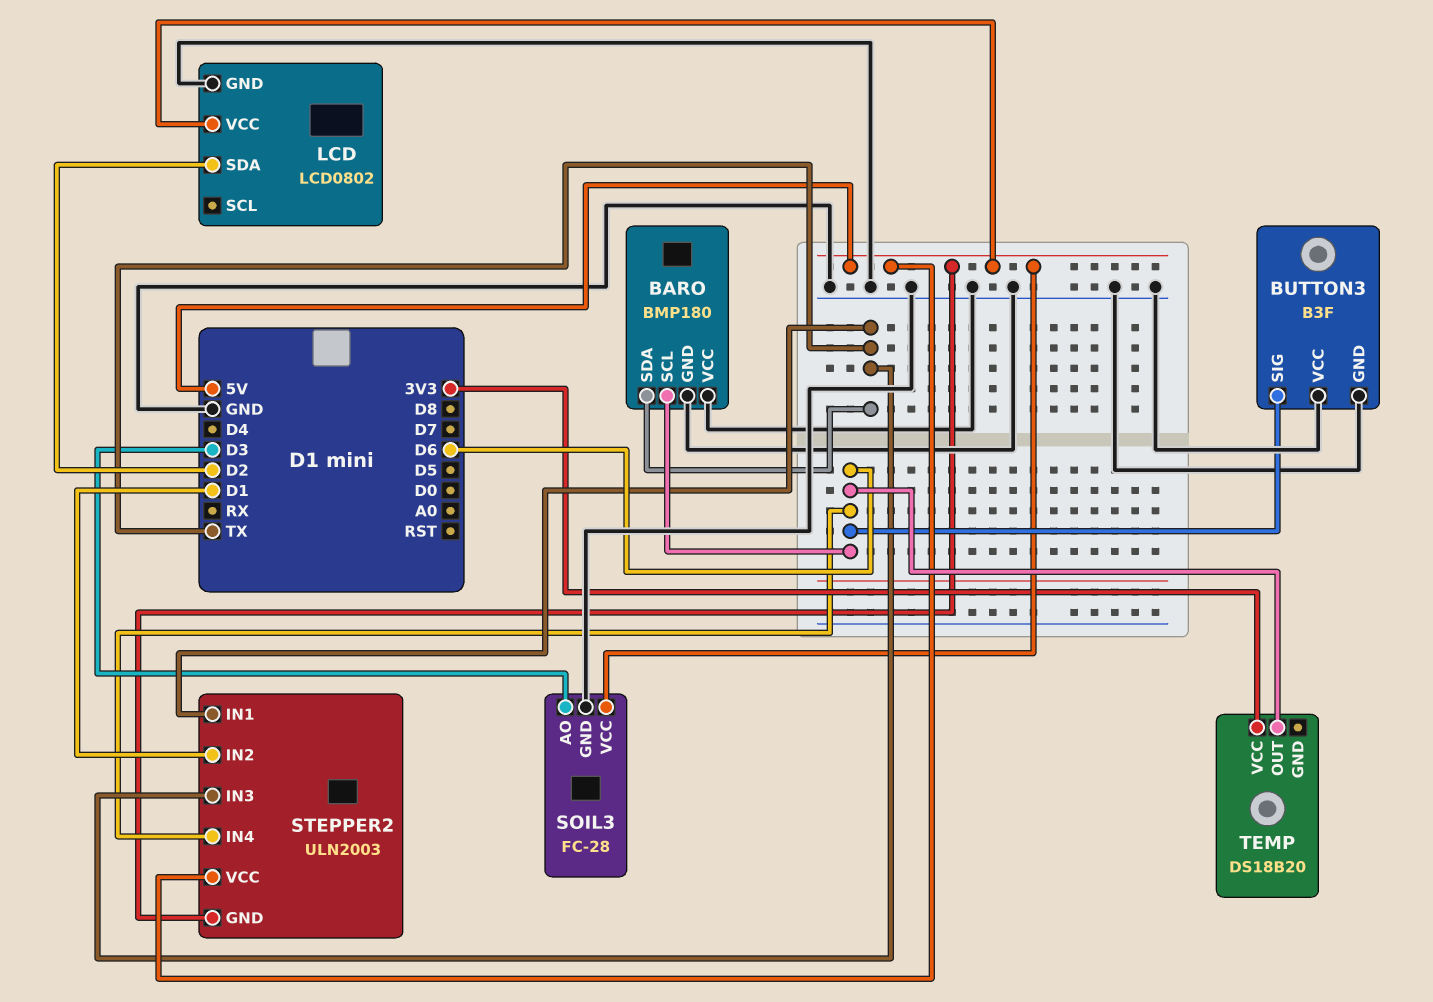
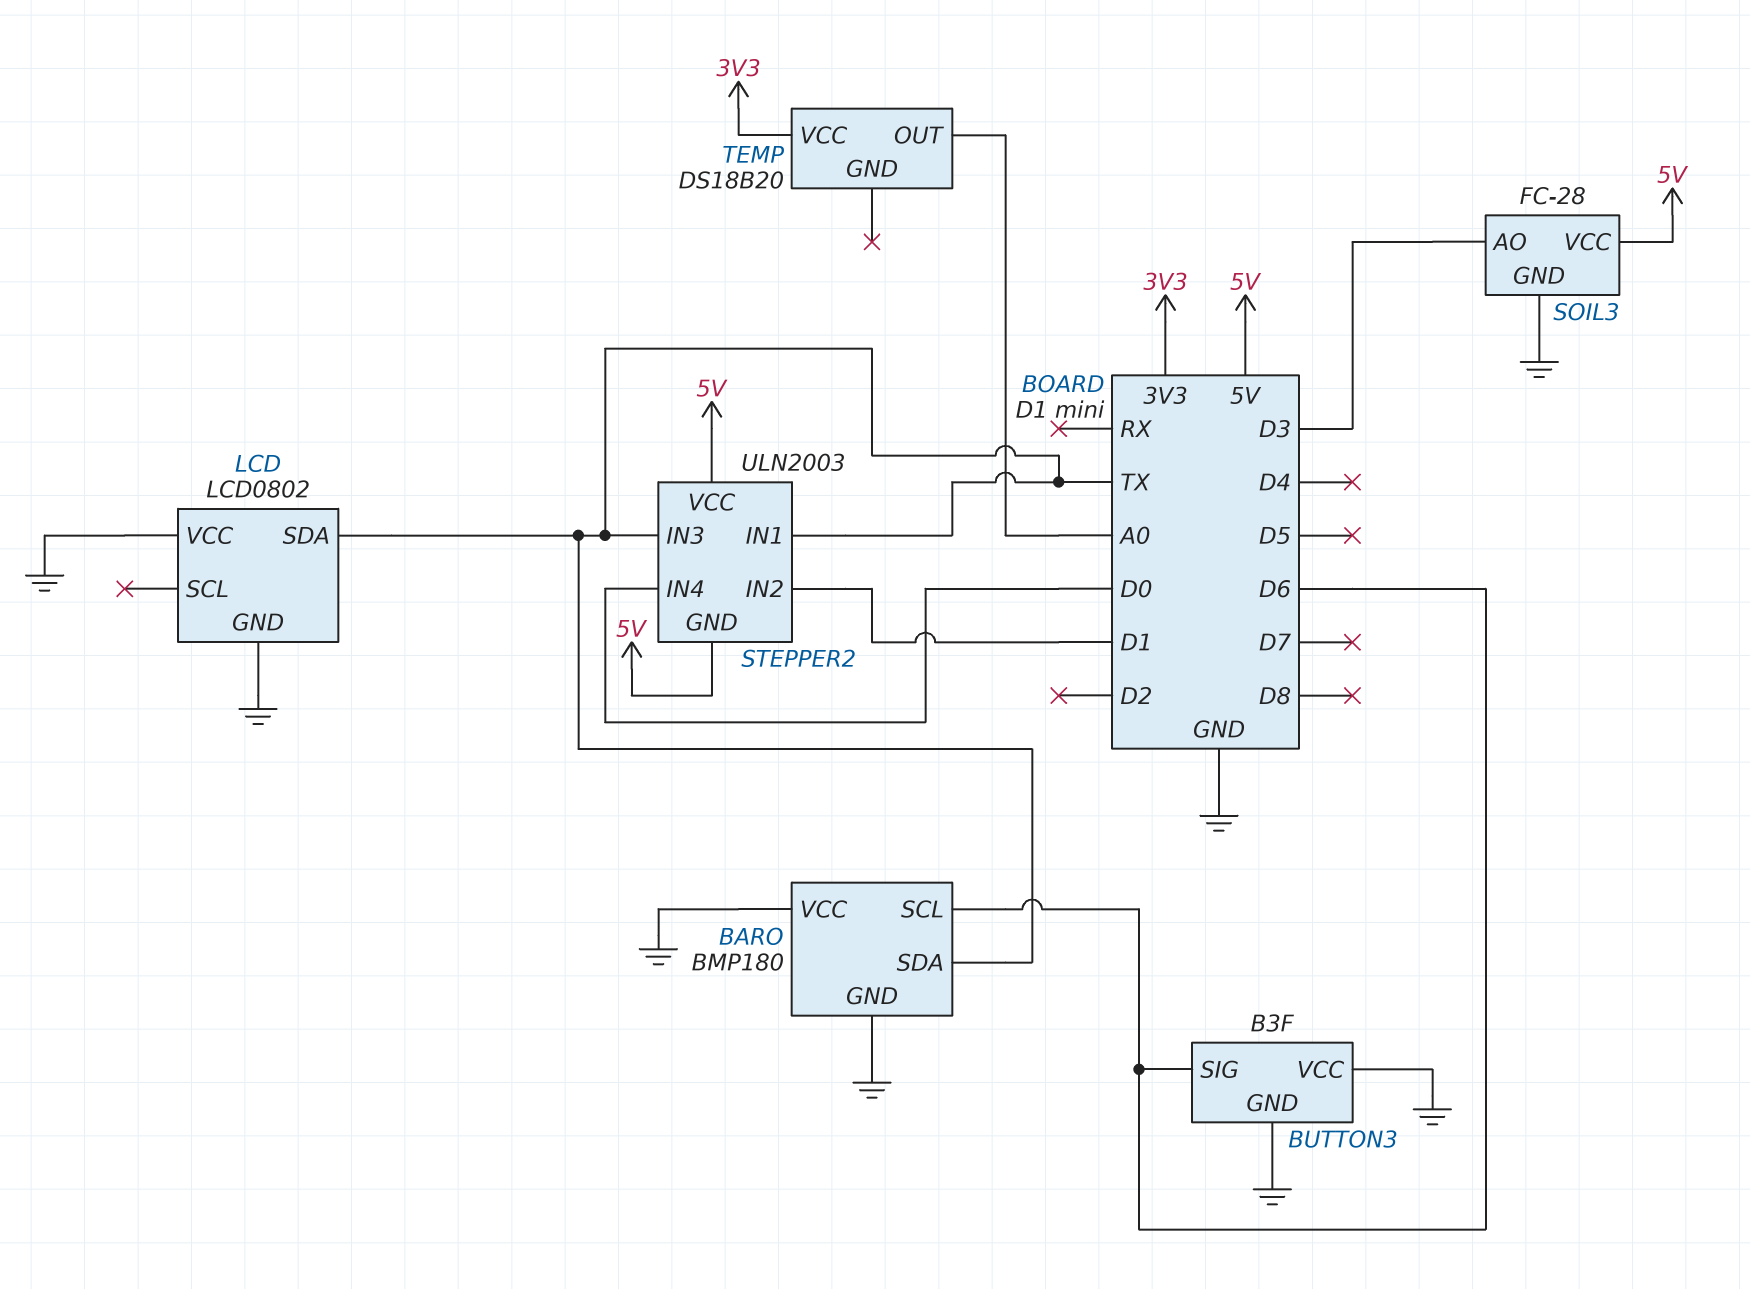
LCD pin SDA: D2 -> TX
LCD pin VCC: 5V -> GND
STEPPER2 pin IN4: D6 -> D0
TEMP pin OUT: D6 -> A0

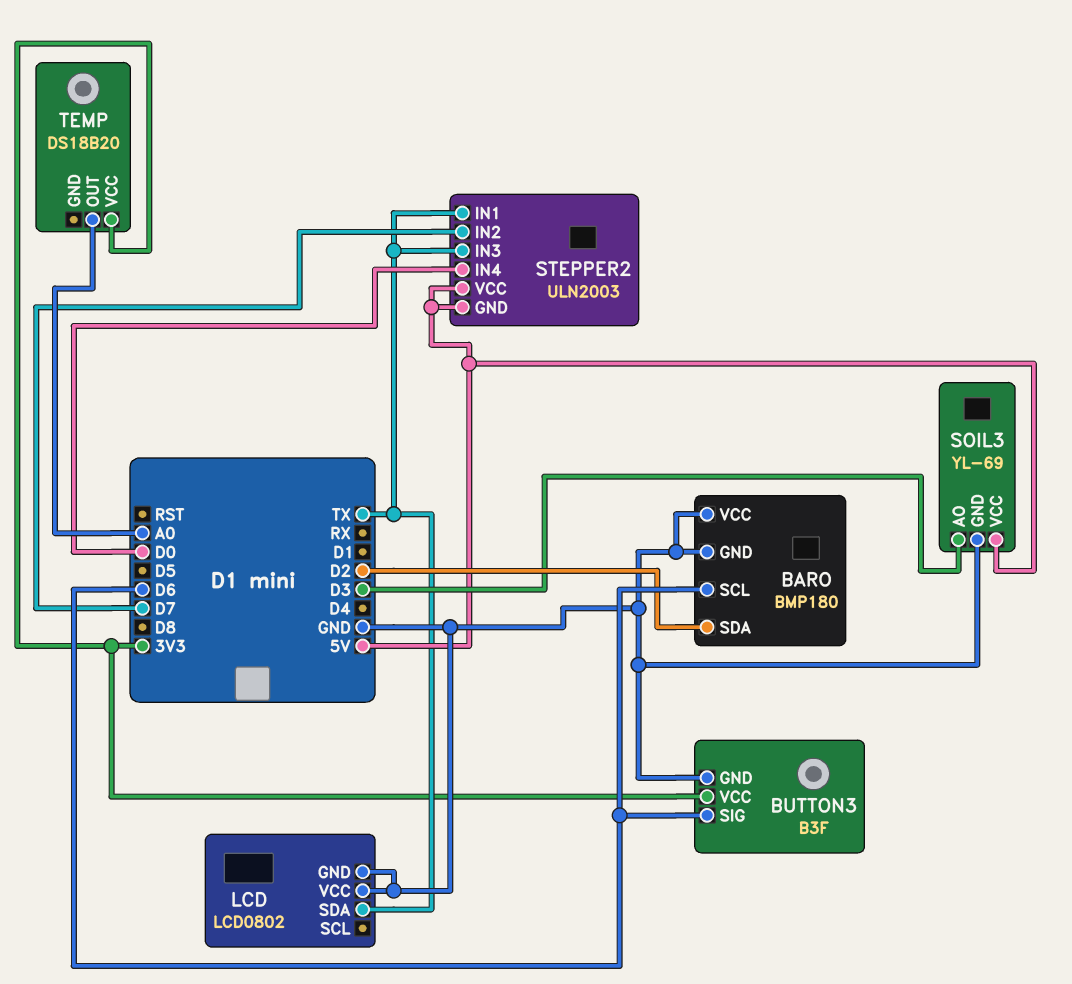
BARO pin SDA: TX -> D2
BUTTON3 pin VCC: GND -> 3V3
SOIL3: FC-28 -> YL-69
STEPPER2 pin IN2: D1 -> D7

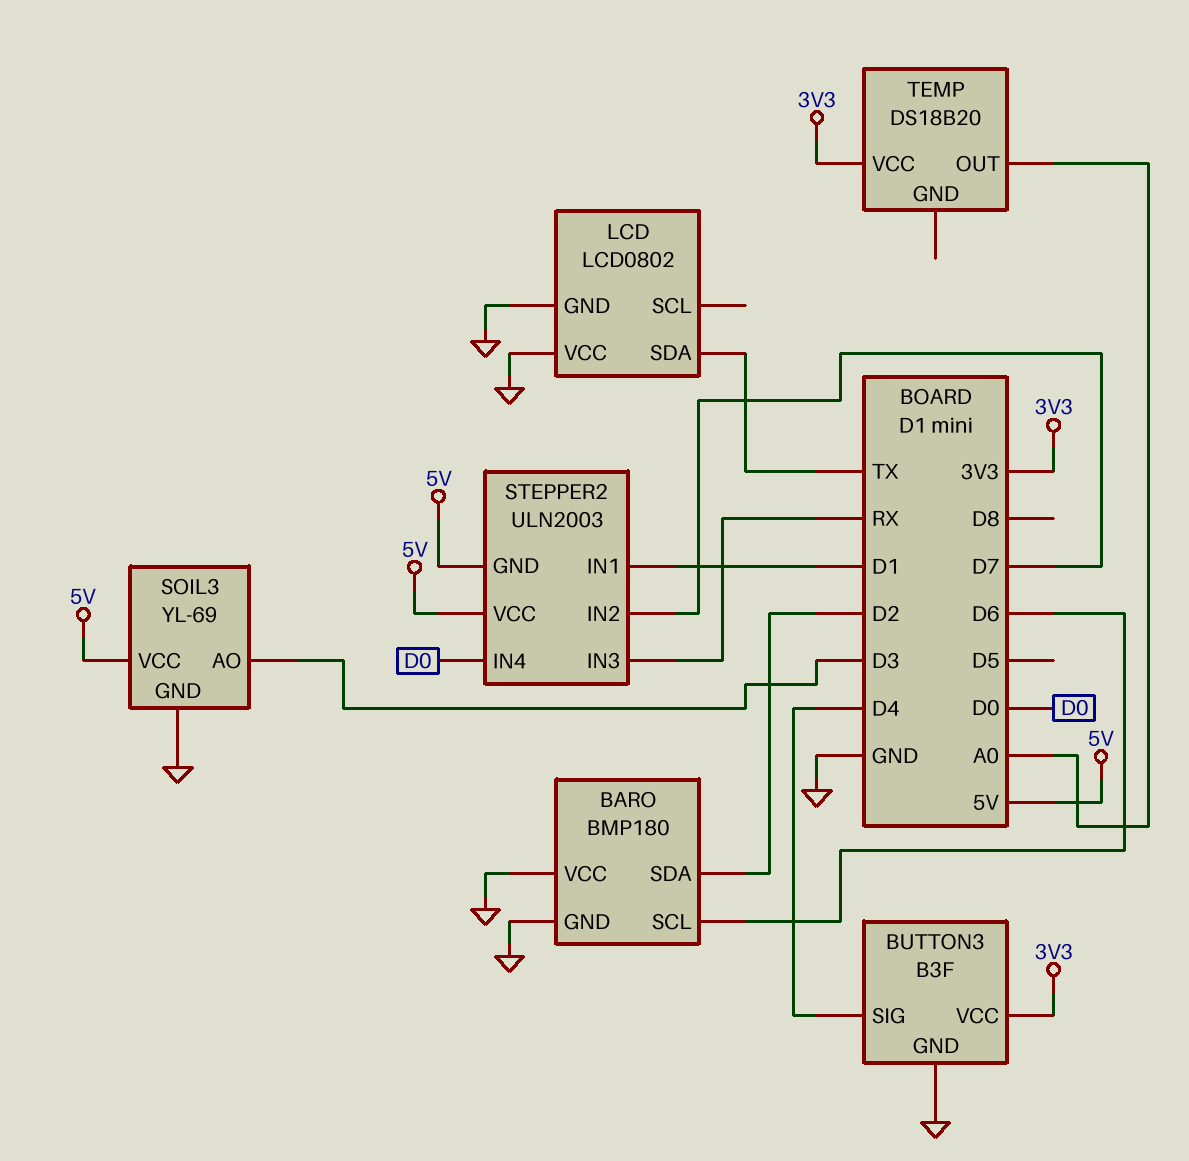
BUTTON3 pin SIG: D6 -> D4
STEPPER2 pin IN1: TX -> D1
STEPPER2 pin IN3: TX -> RX

